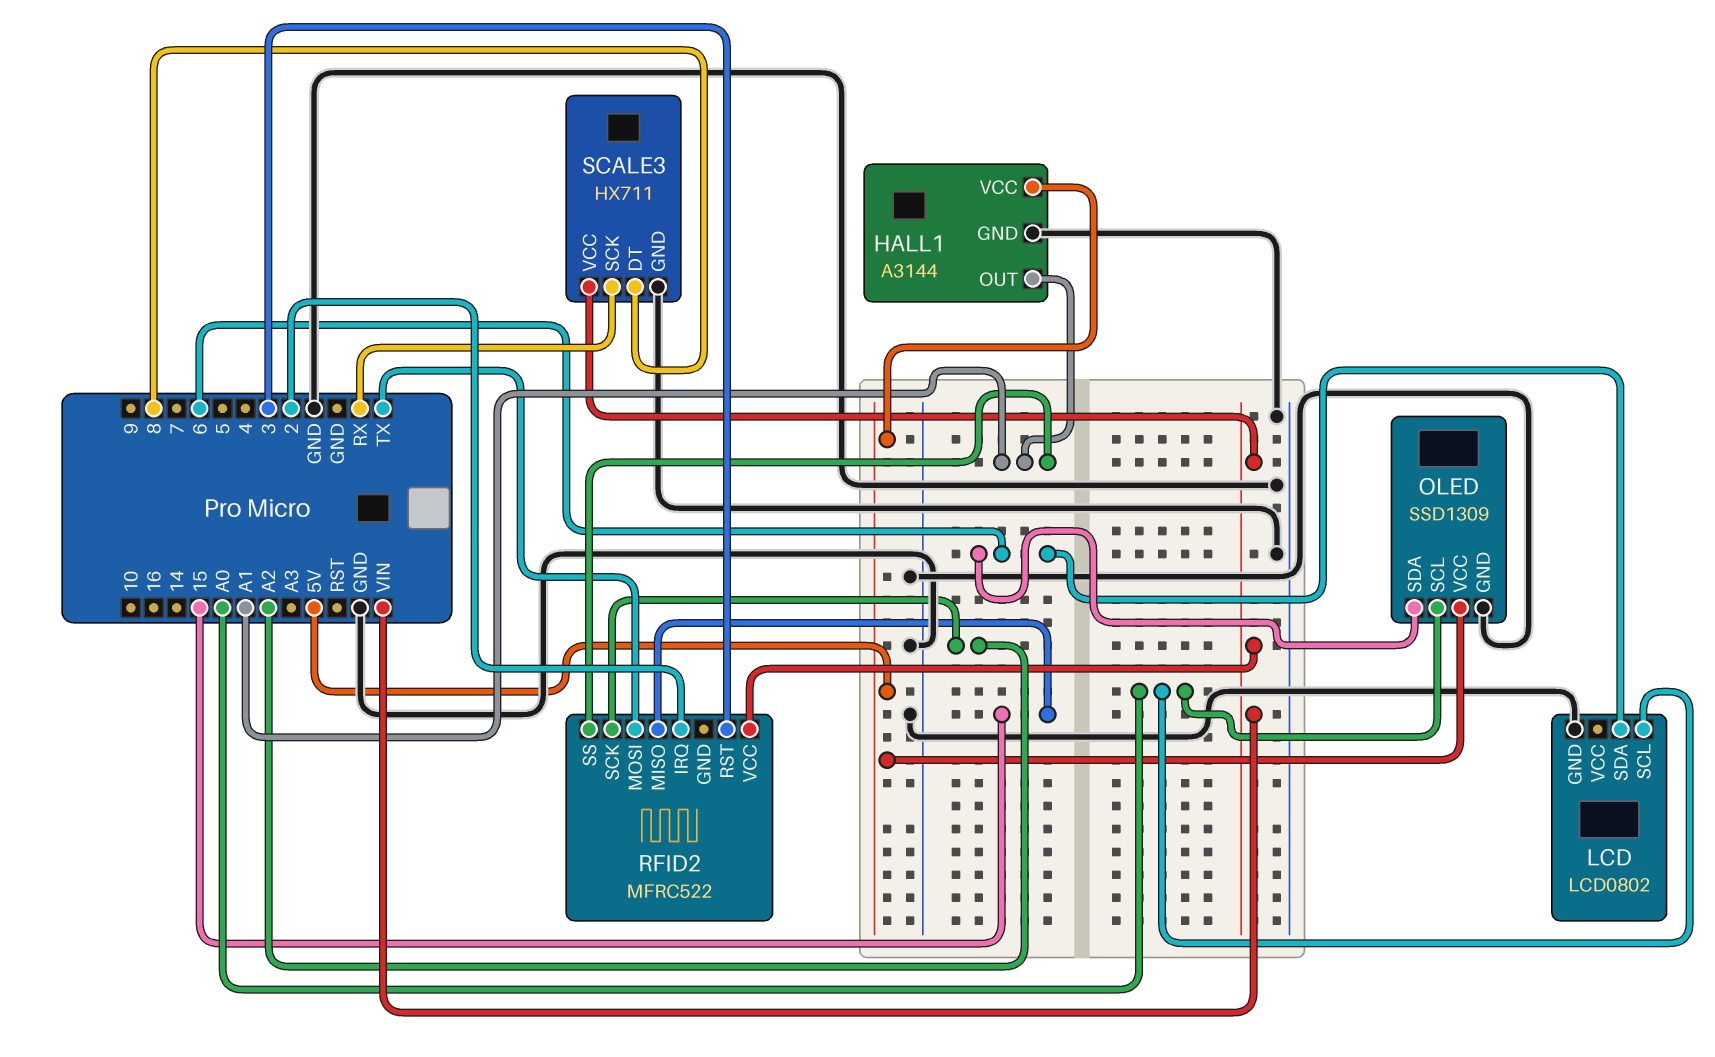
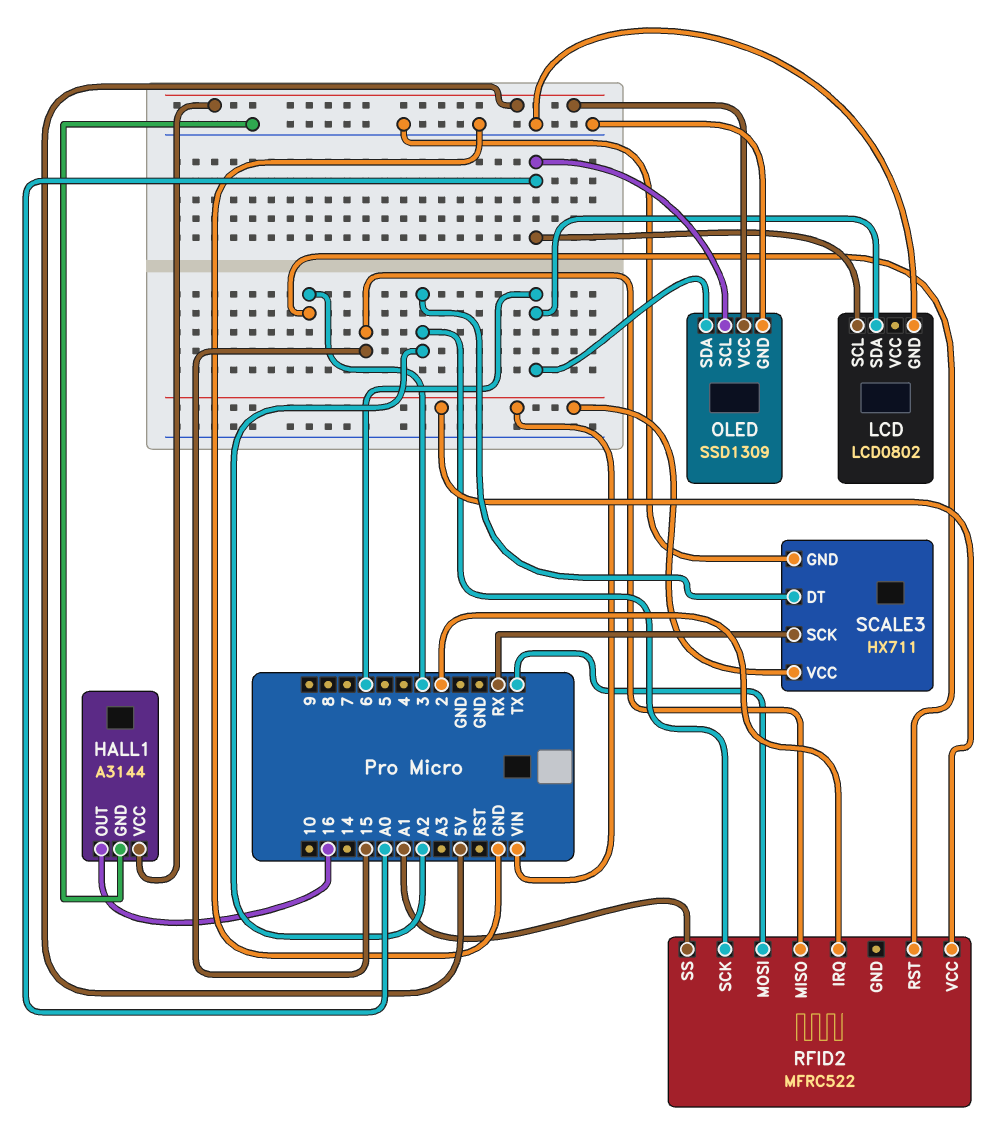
HALL1 pin OUT: A1 -> 16
SCALE3 pin DT: 8 -> A2

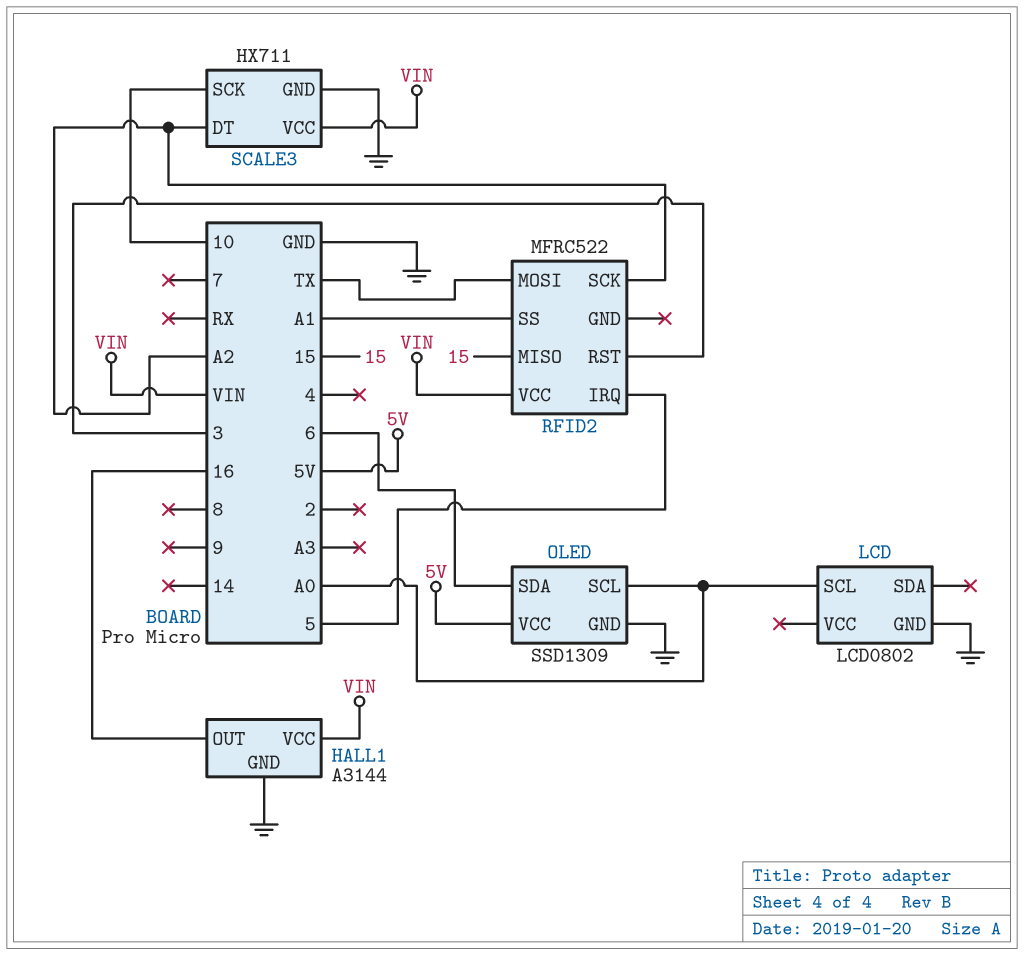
HALL1 pin VCC: 5V -> VIN
LCD pin SDA: 6 -> none
RFID2 pin IRQ: 2 -> 5
SCALE3 pin SCK: RX -> 10

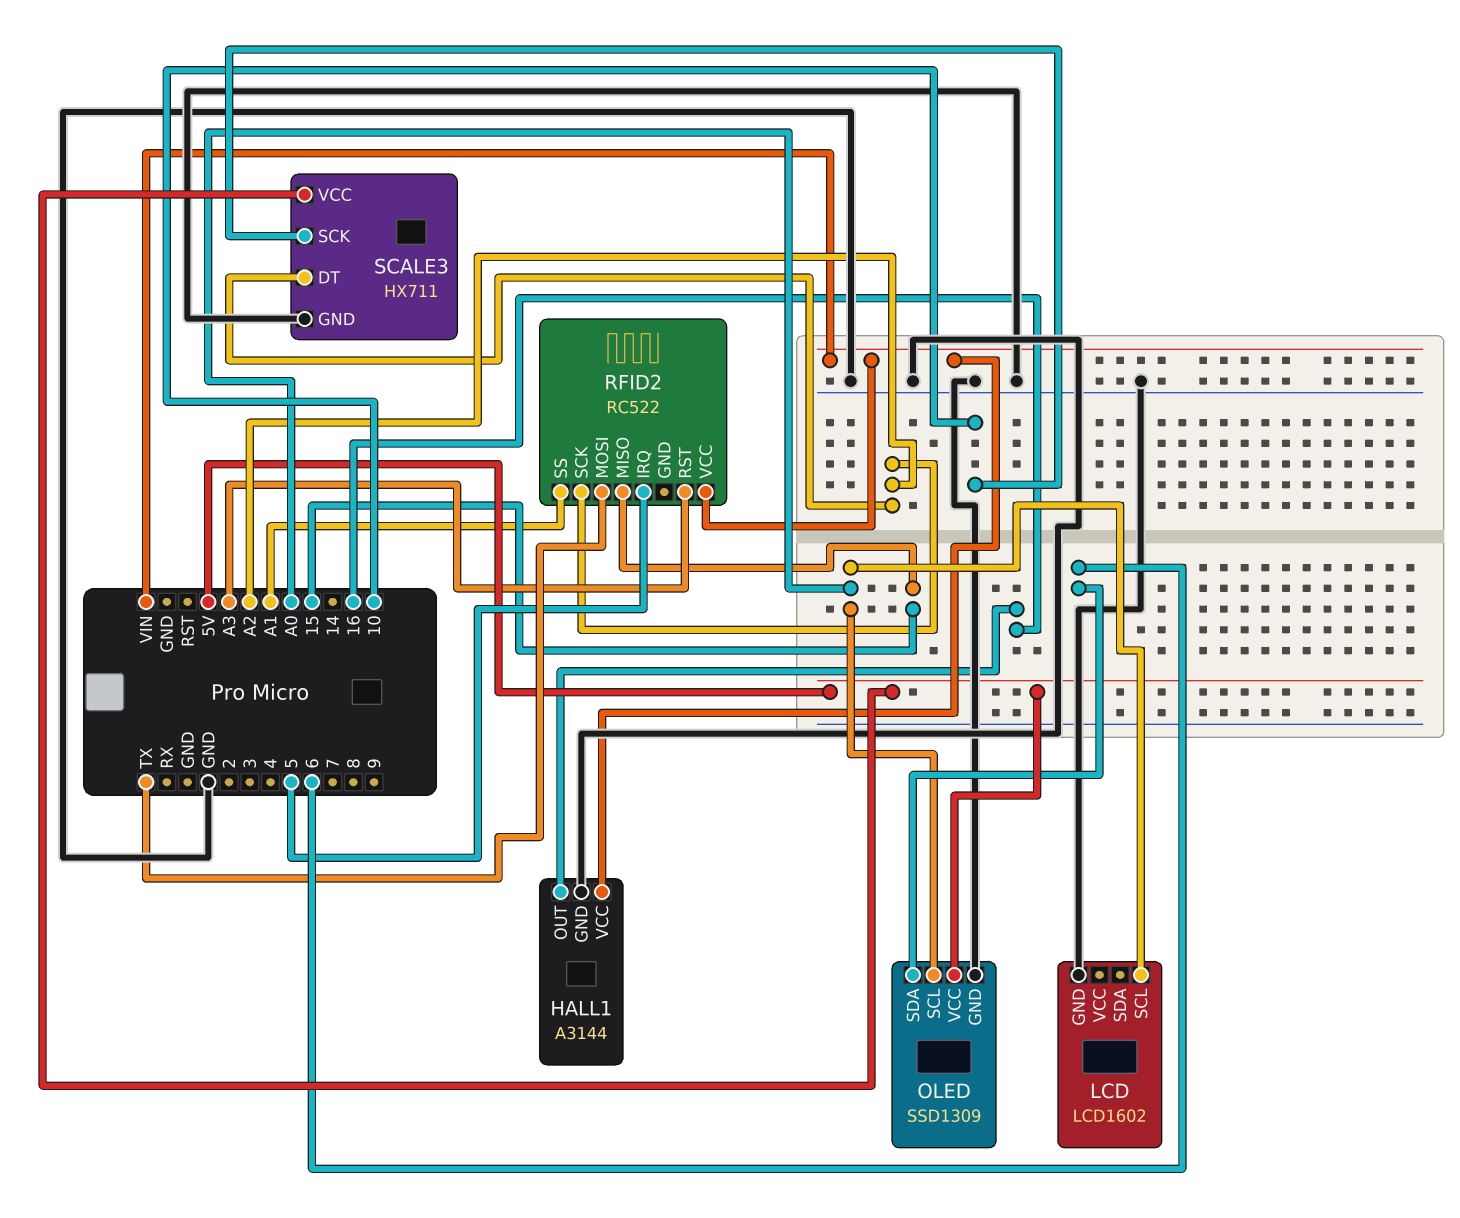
LCD: LCD0802 -> LCD1602
RFID2: MFRC522 -> RC522
RFID2 pin RST: 3 -> A3
SCALE3 pin VCC: VIN -> 5V

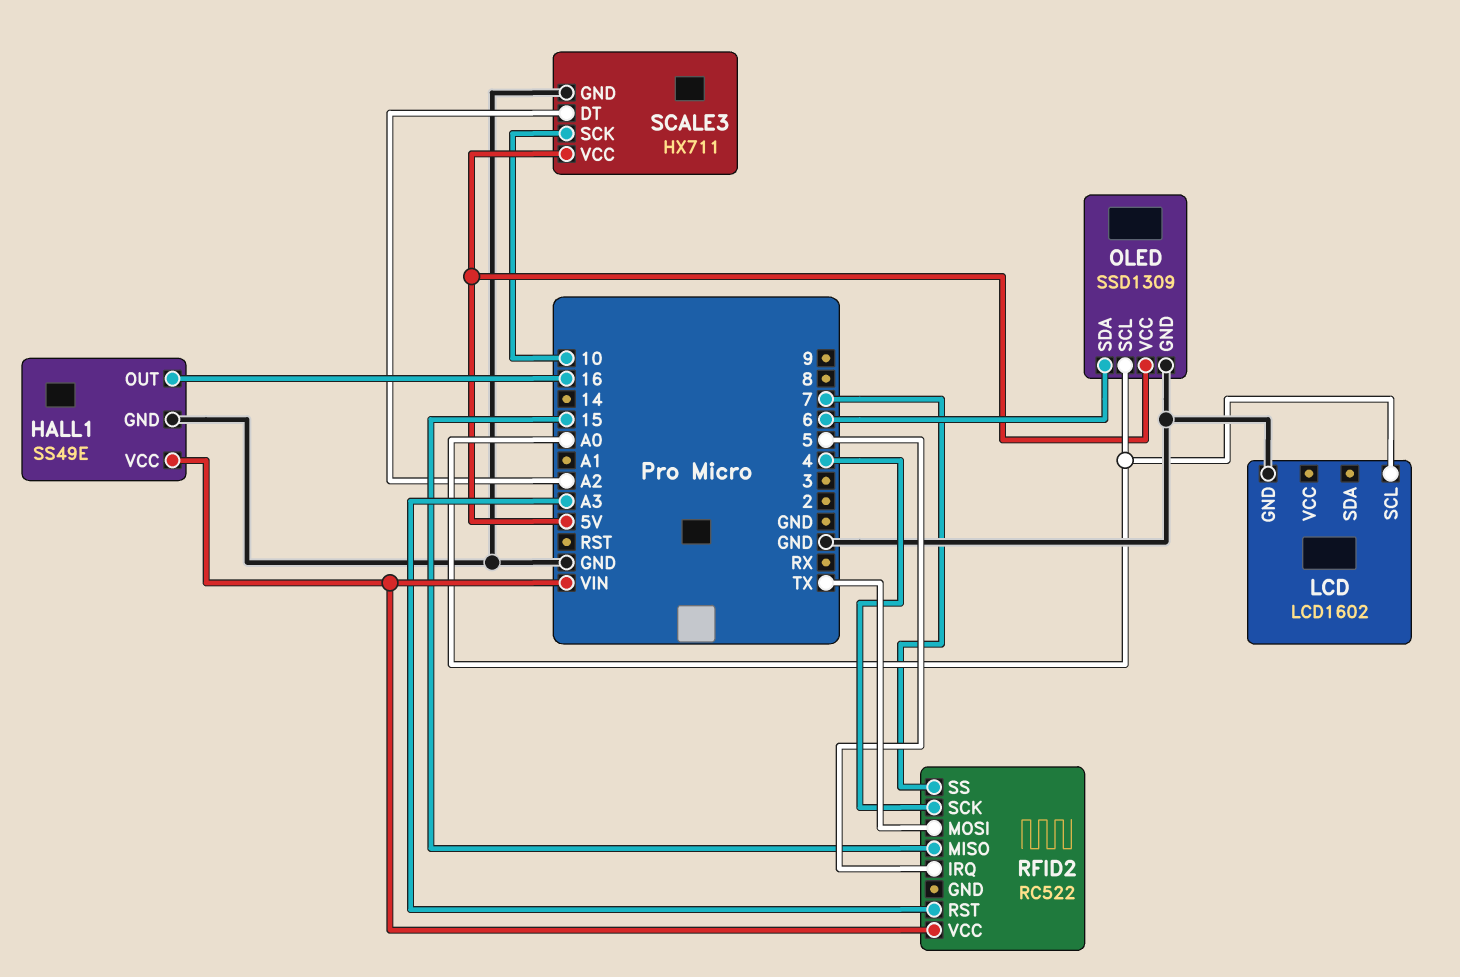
HALL1: A3144 -> SS49E
RFID2 pin SCK: A2 -> 4
RFID2 pin SS: A1 -> 7

